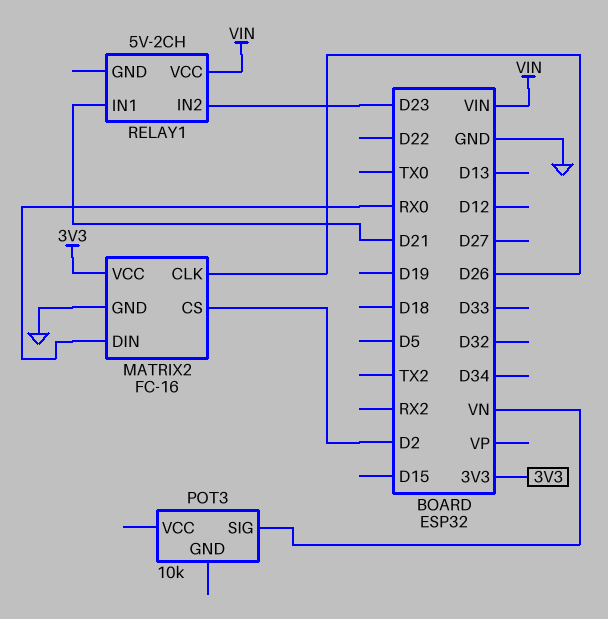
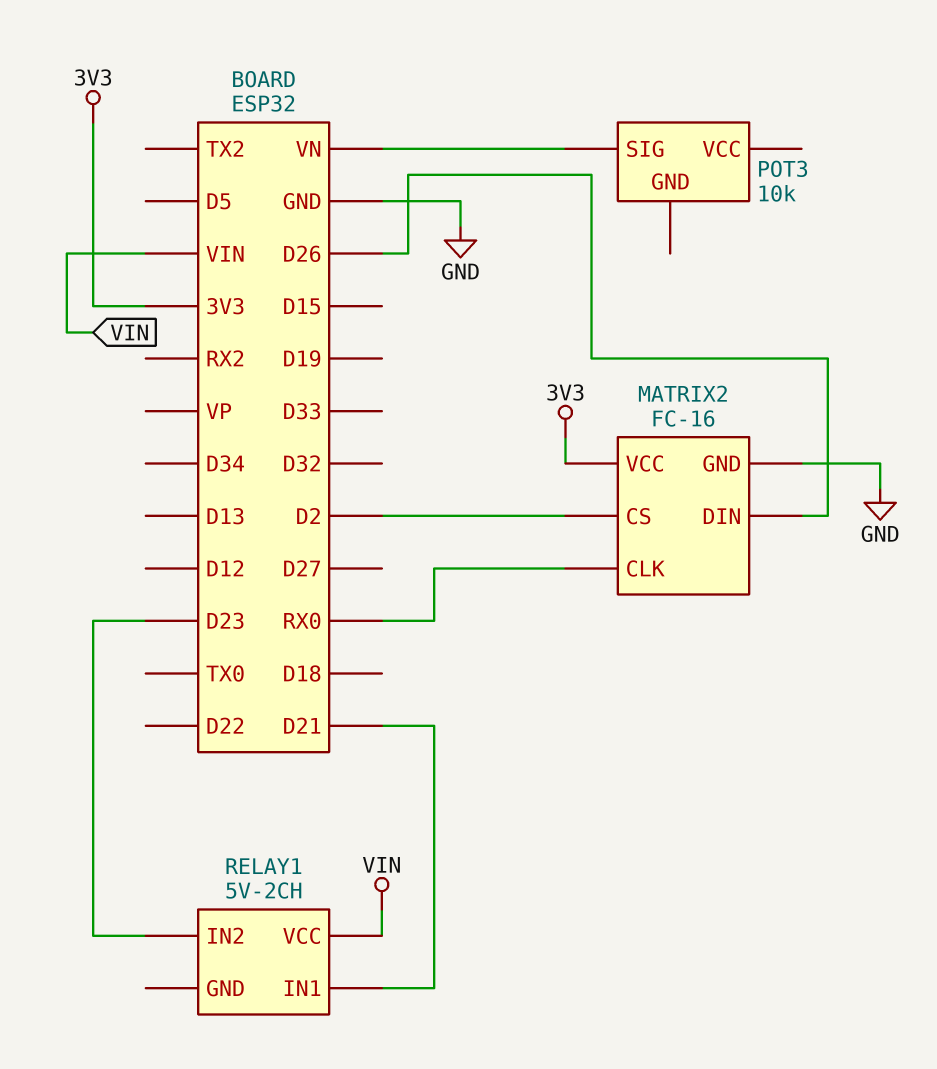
MATRIX2 pin CLK: D26 -> RX0
MATRIX2 pin DIN: RX0 -> D26

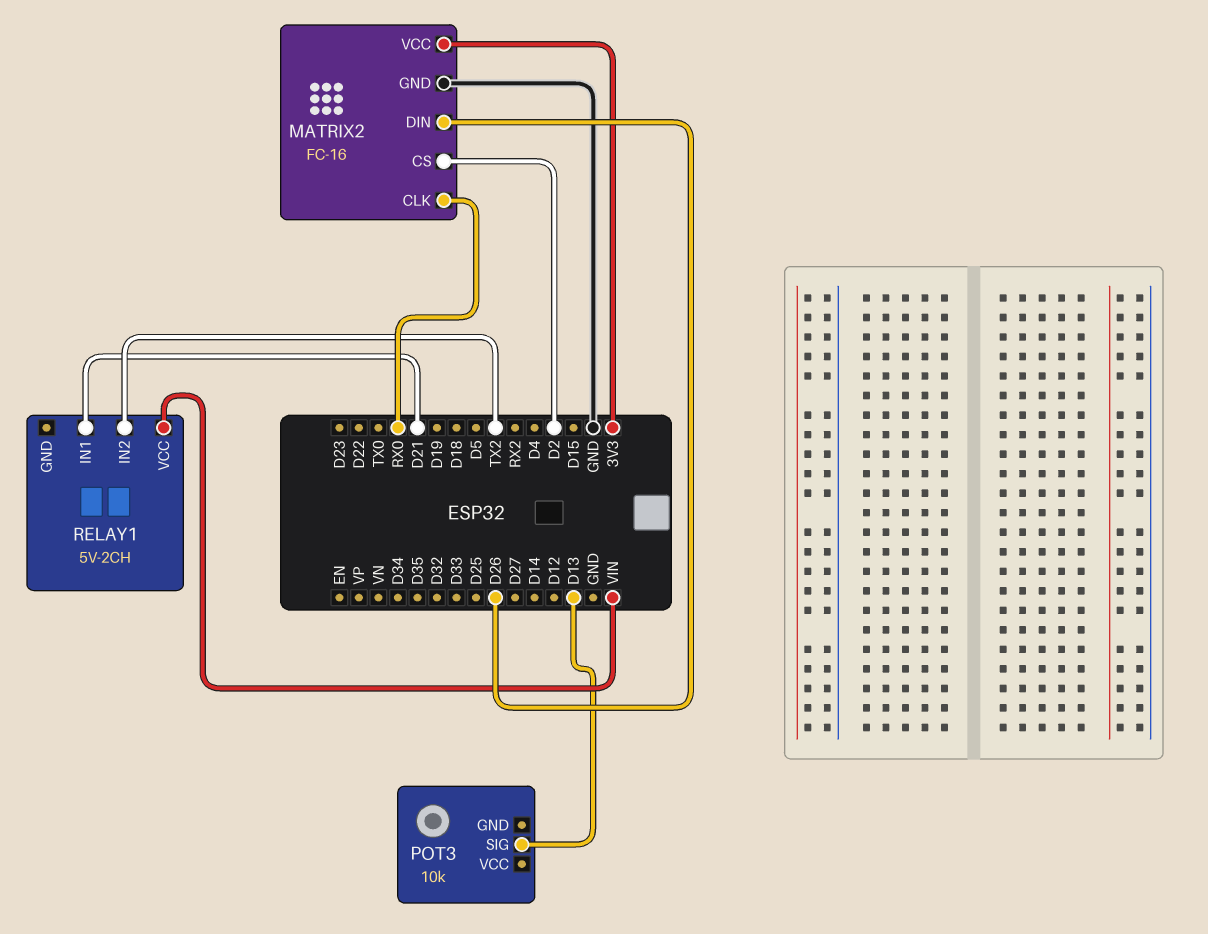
POT3 pin SIG: VN -> D13
RELAY1 pin IN2: D23 -> TX2

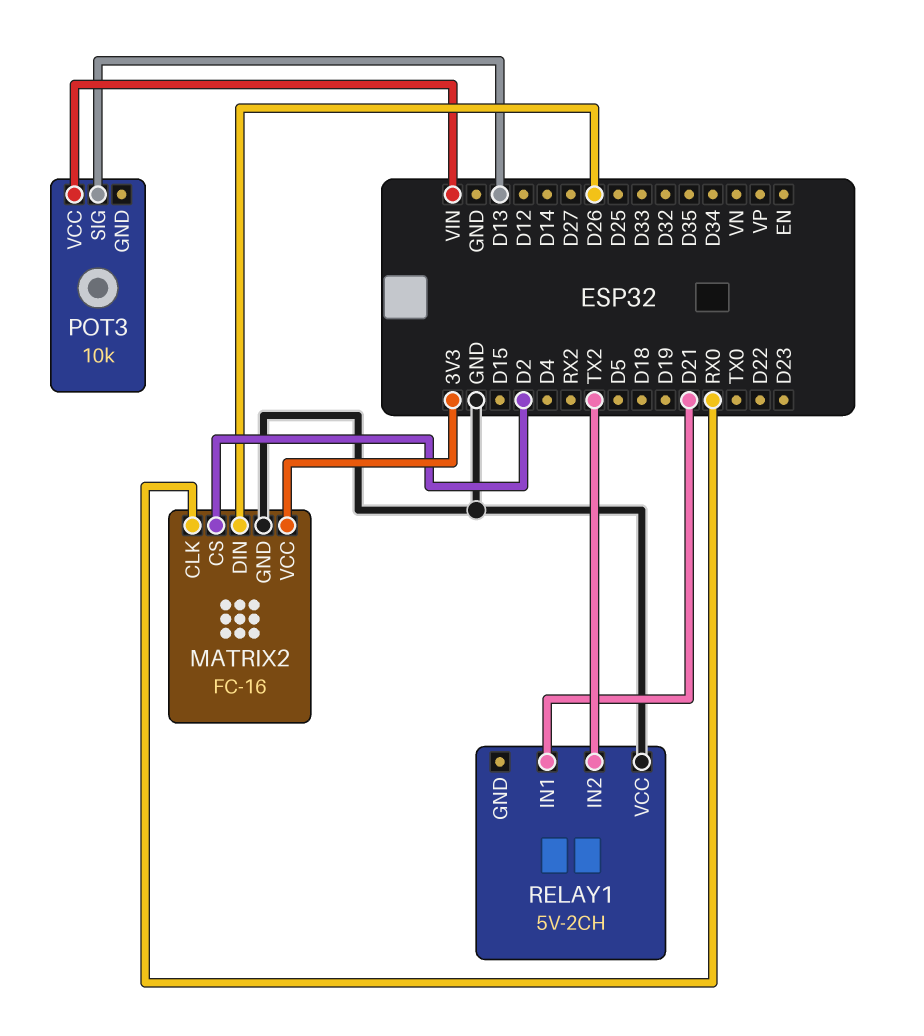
POT3 pin VCC: none -> VIN
RELAY1 pin VCC: VIN -> GND

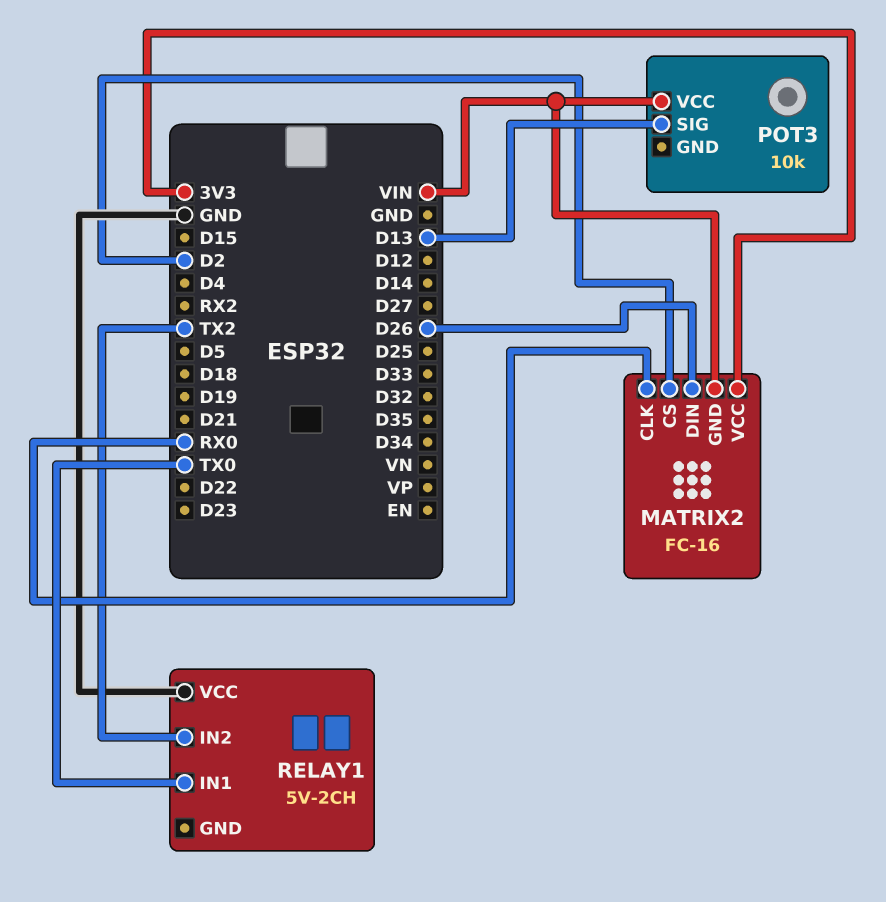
MATRIX2 pin GND: GND -> VIN
RELAY1 pin IN1: D21 -> TX0

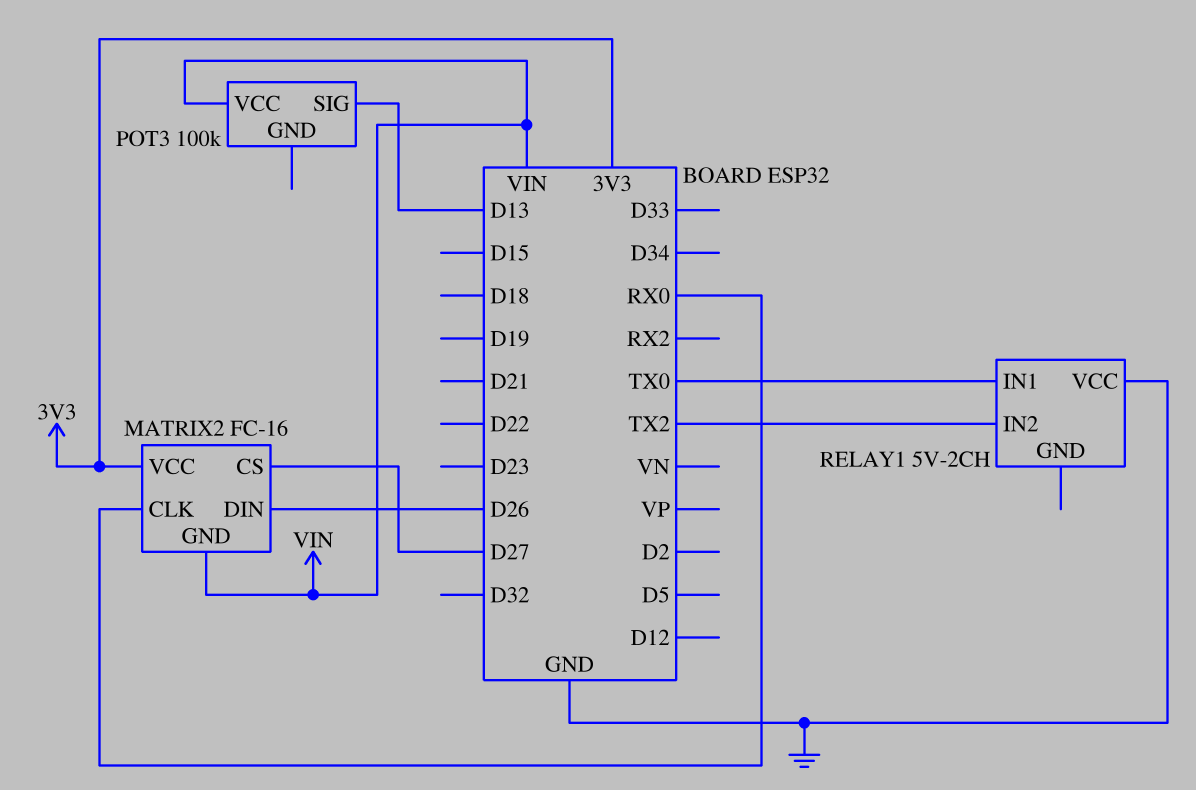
MATRIX2 pin CS: D2 -> D27
POT3: 10k -> 100k

